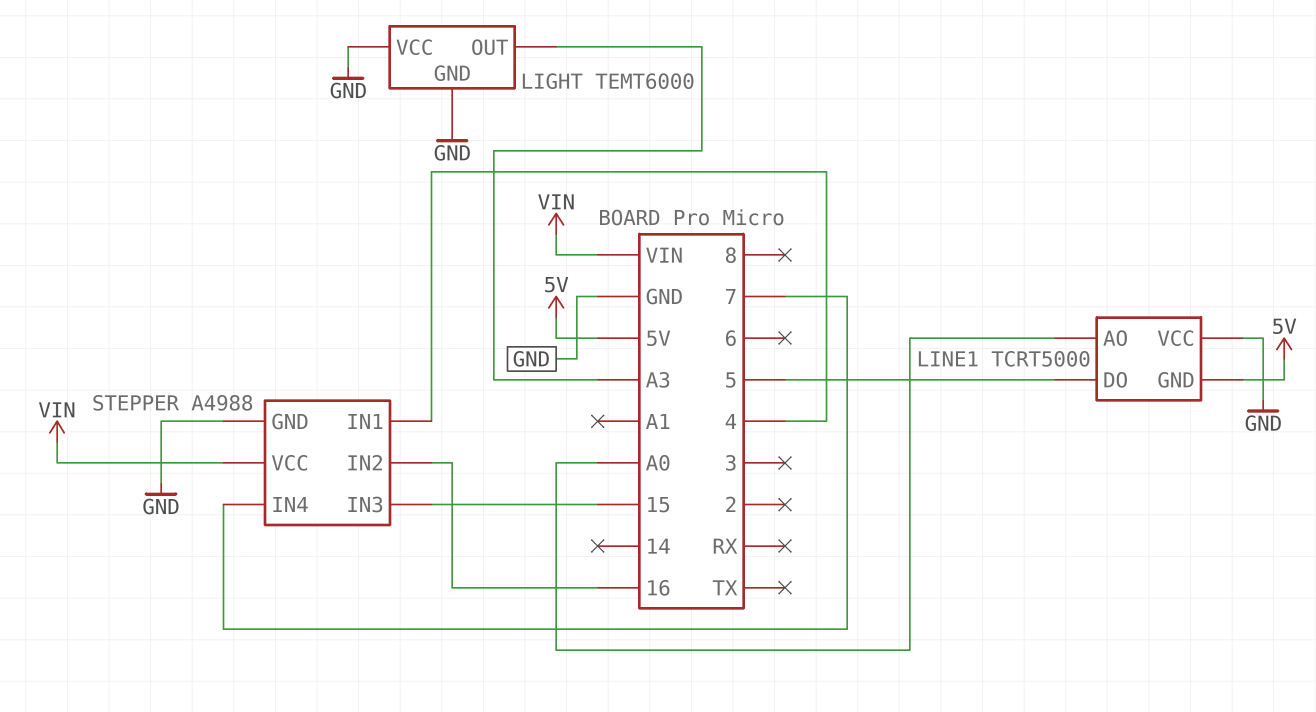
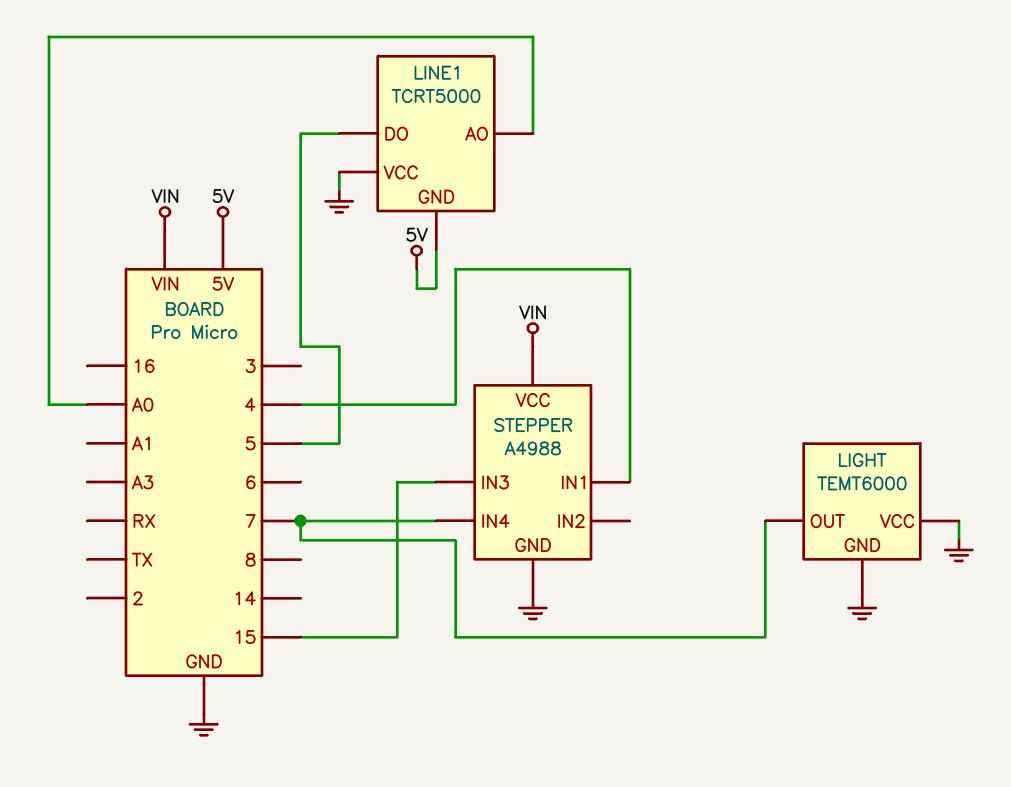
LIGHT pin OUT: A3 -> 7
STEPPER pin IN2: 16 -> none

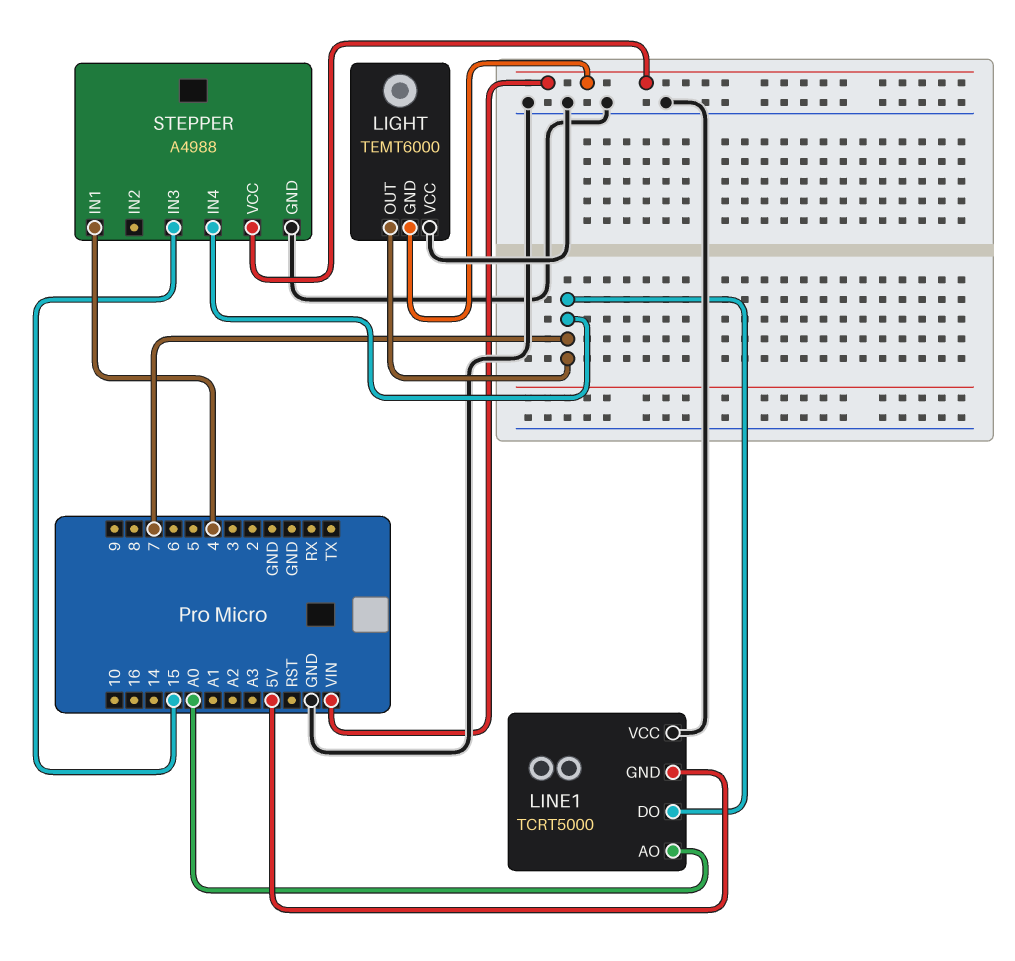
LIGHT pin GND: GND -> VIN
LINE1 pin DO: 5 -> 7

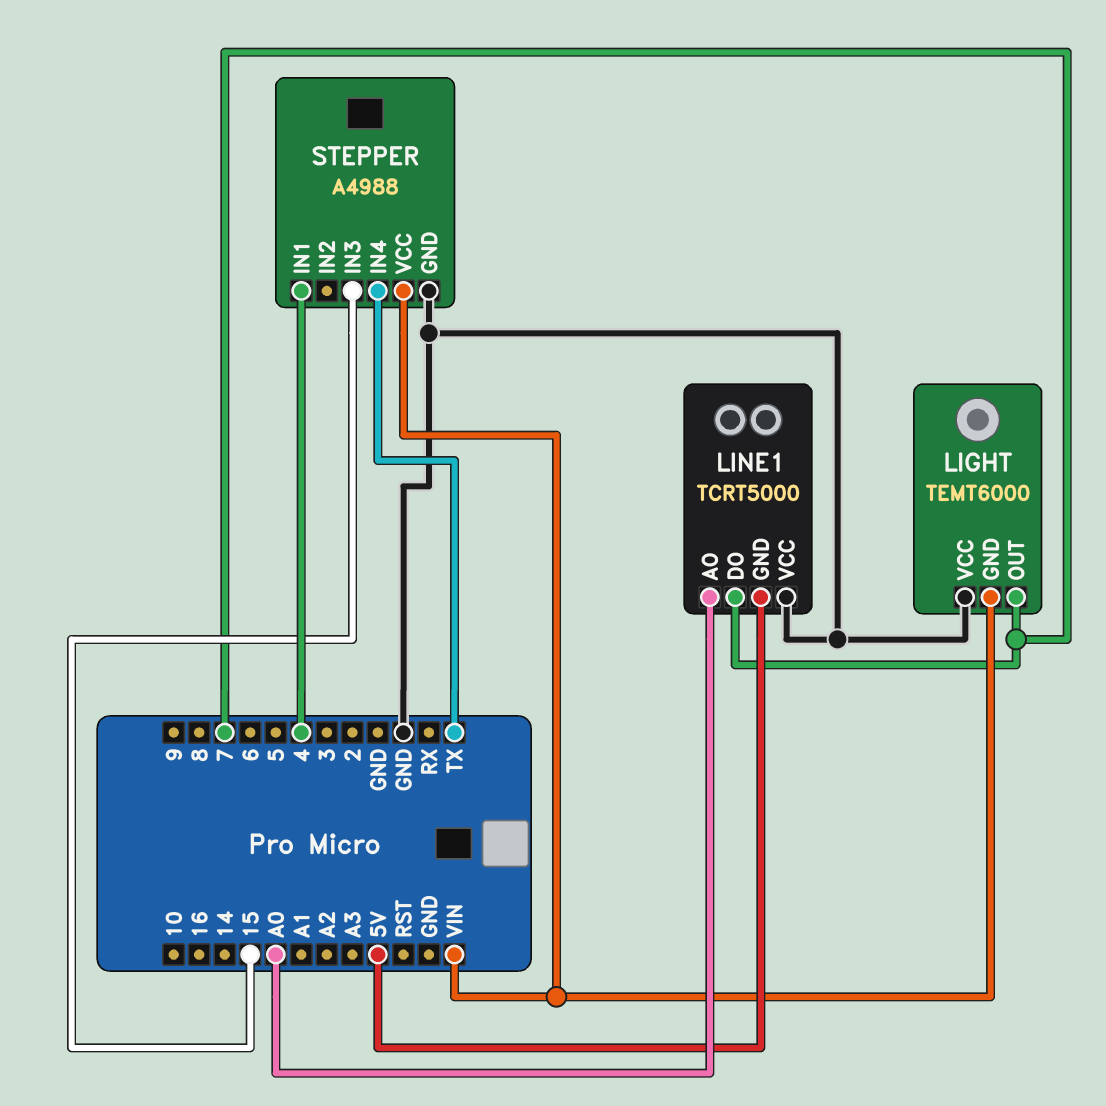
STEPPER pin IN4: 7 -> TX

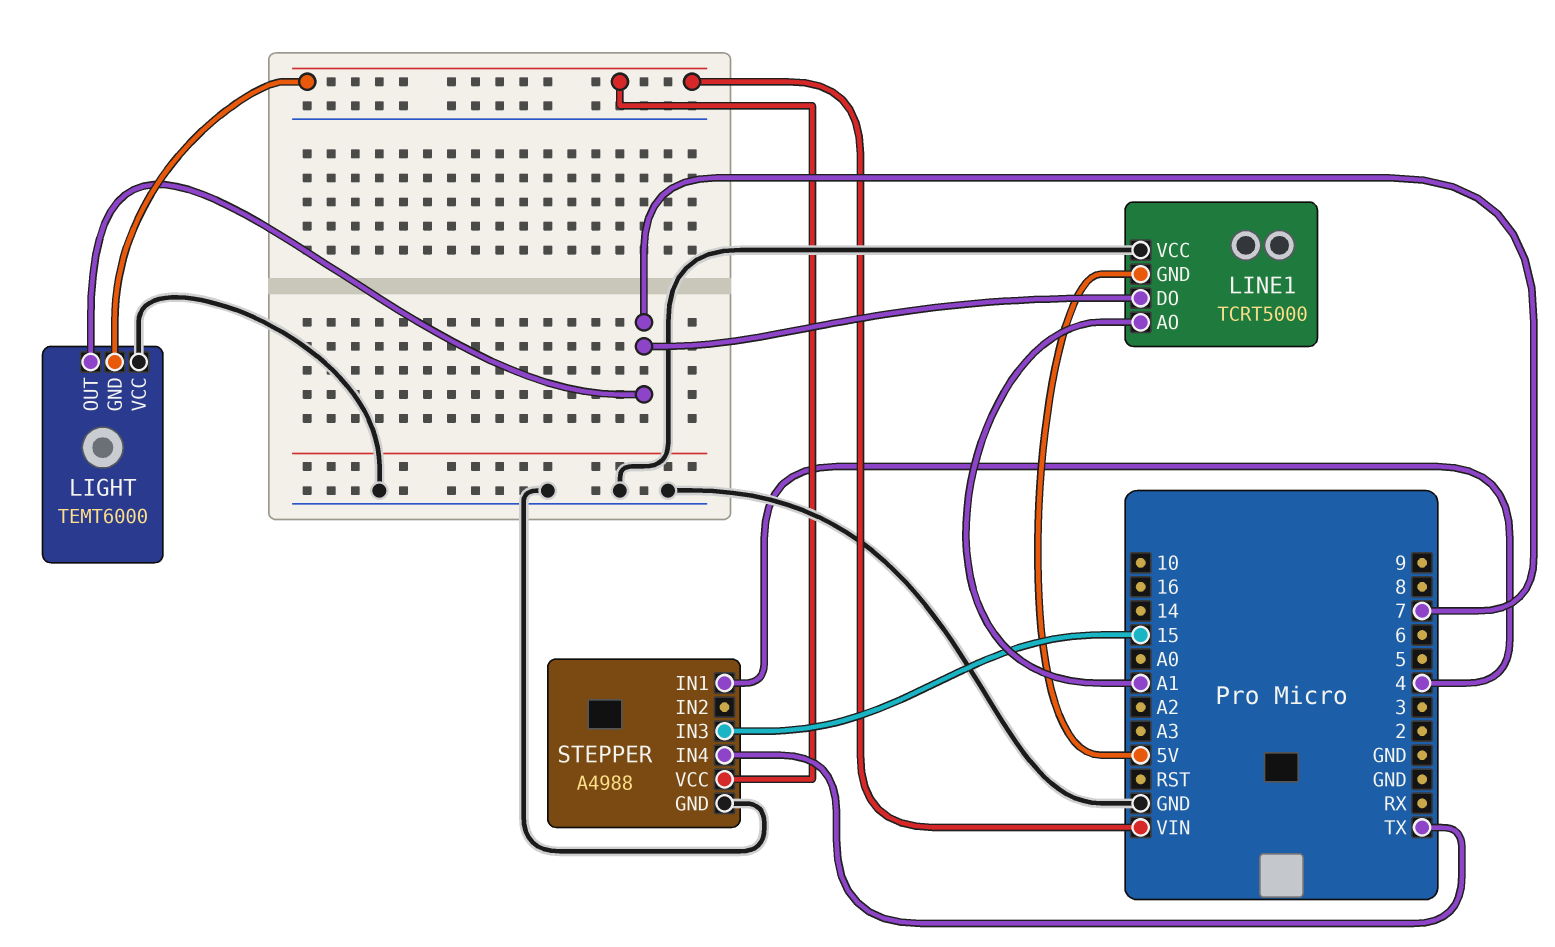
LINE1 pin AO: A0 -> A1

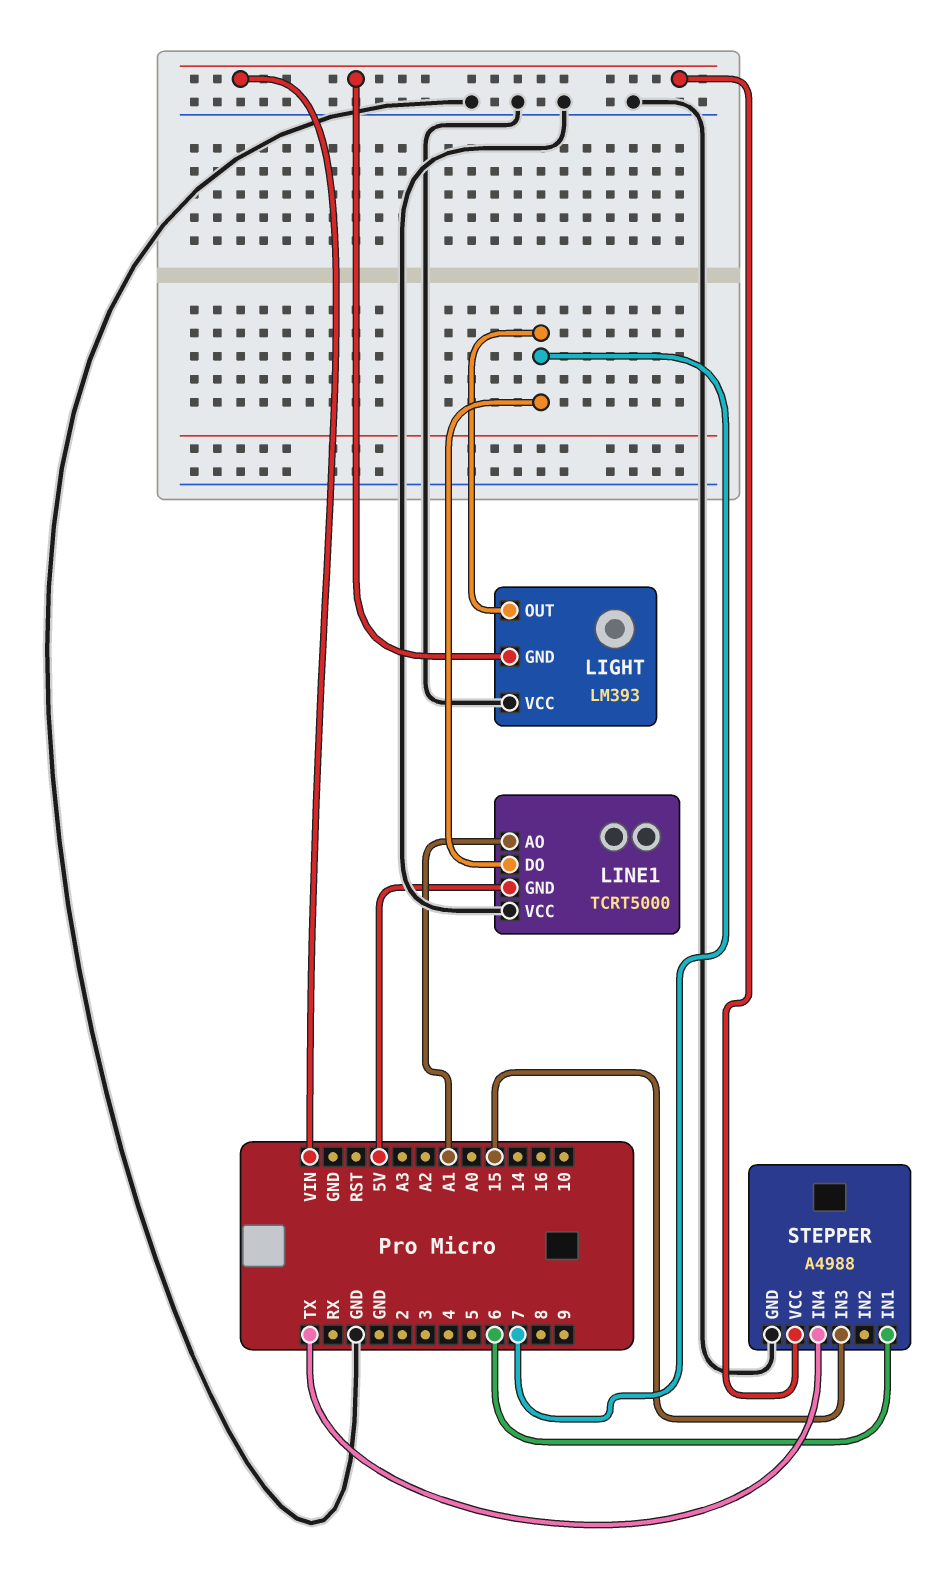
LIGHT: TEMT6000 -> LM393
STEPPER pin IN1: 4 -> 6

